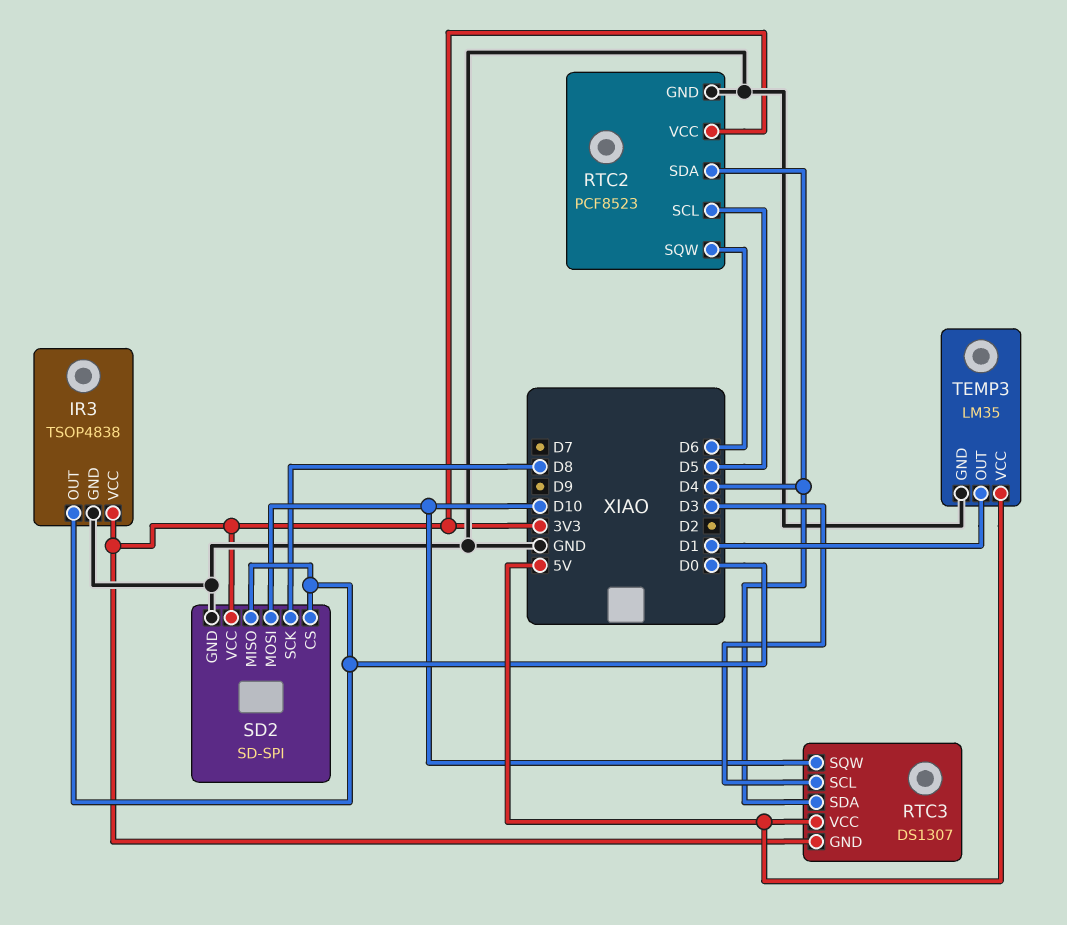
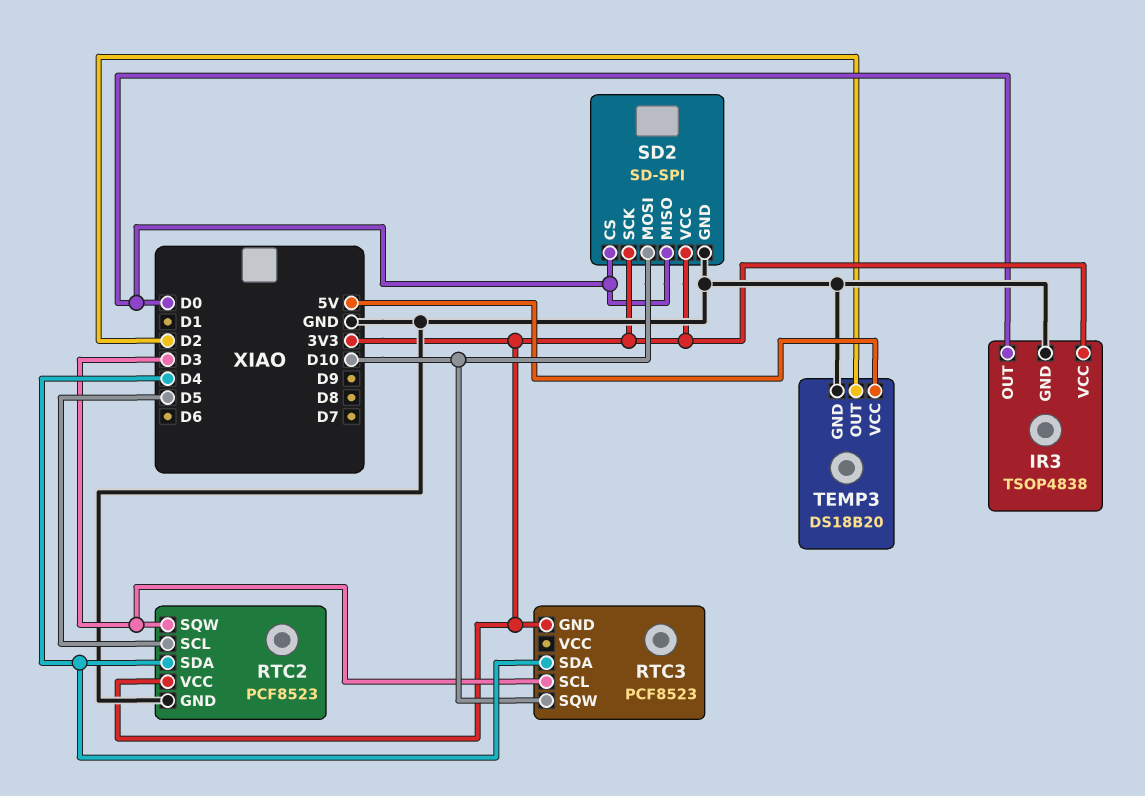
RTC2 pin SQW: D6 -> D3
RTC3: DS1307 -> PCF8523
RTC3 pin VCC: 5V -> none
SD2 pin SCK: D8 -> 3V3
TEMP3: LM35 -> DS18B20
TEMP3 pin OUT: D1 -> D2

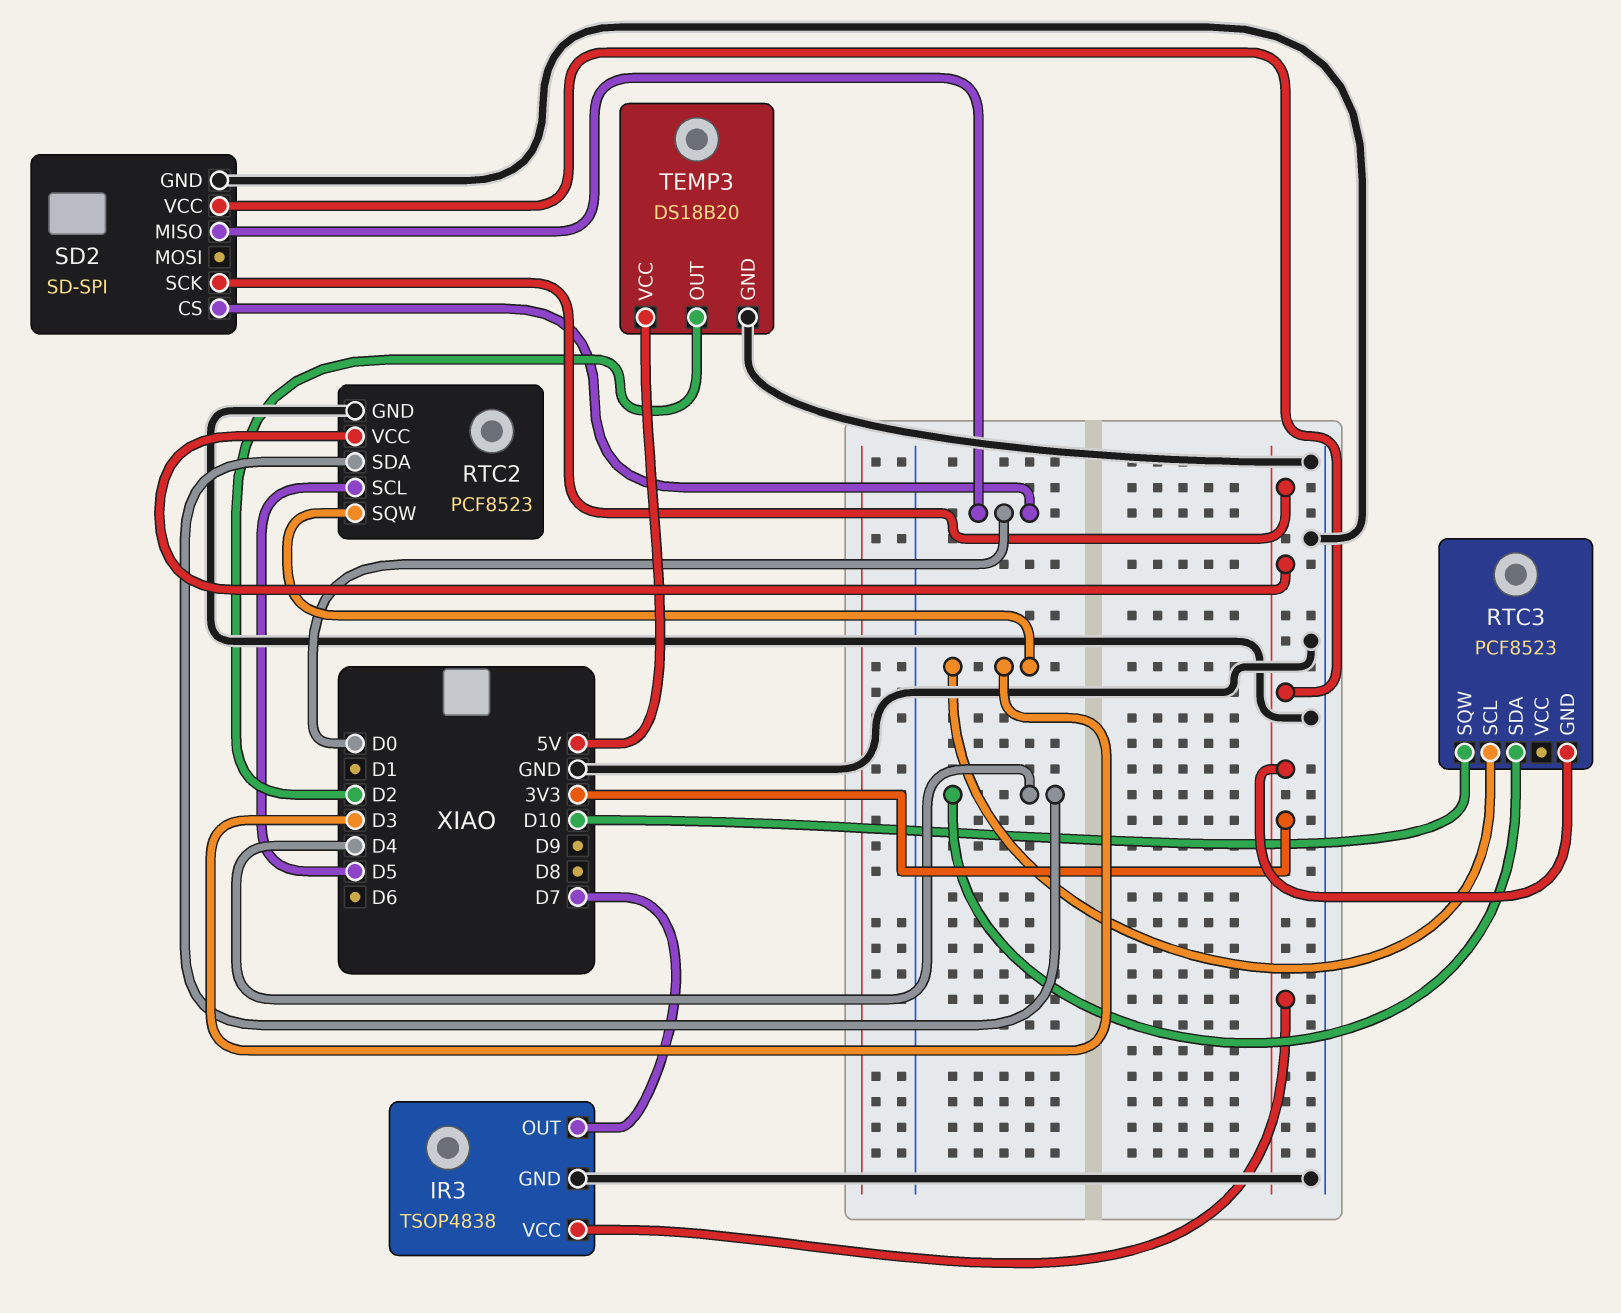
IR3 pin OUT: D0 -> D7
SD2 pin MOSI: D10 -> none

